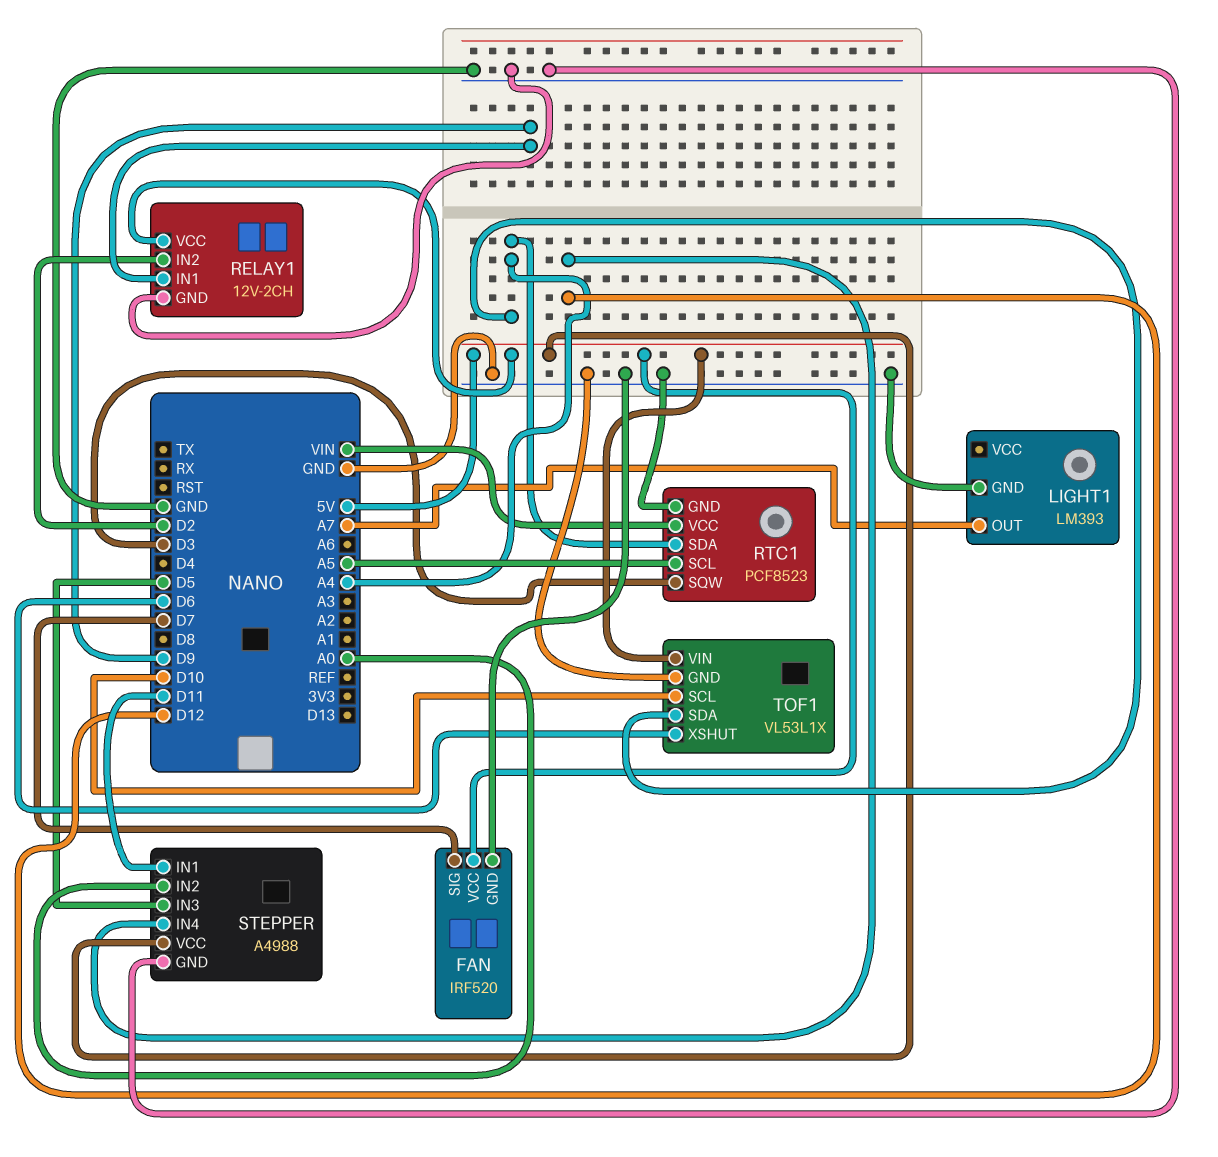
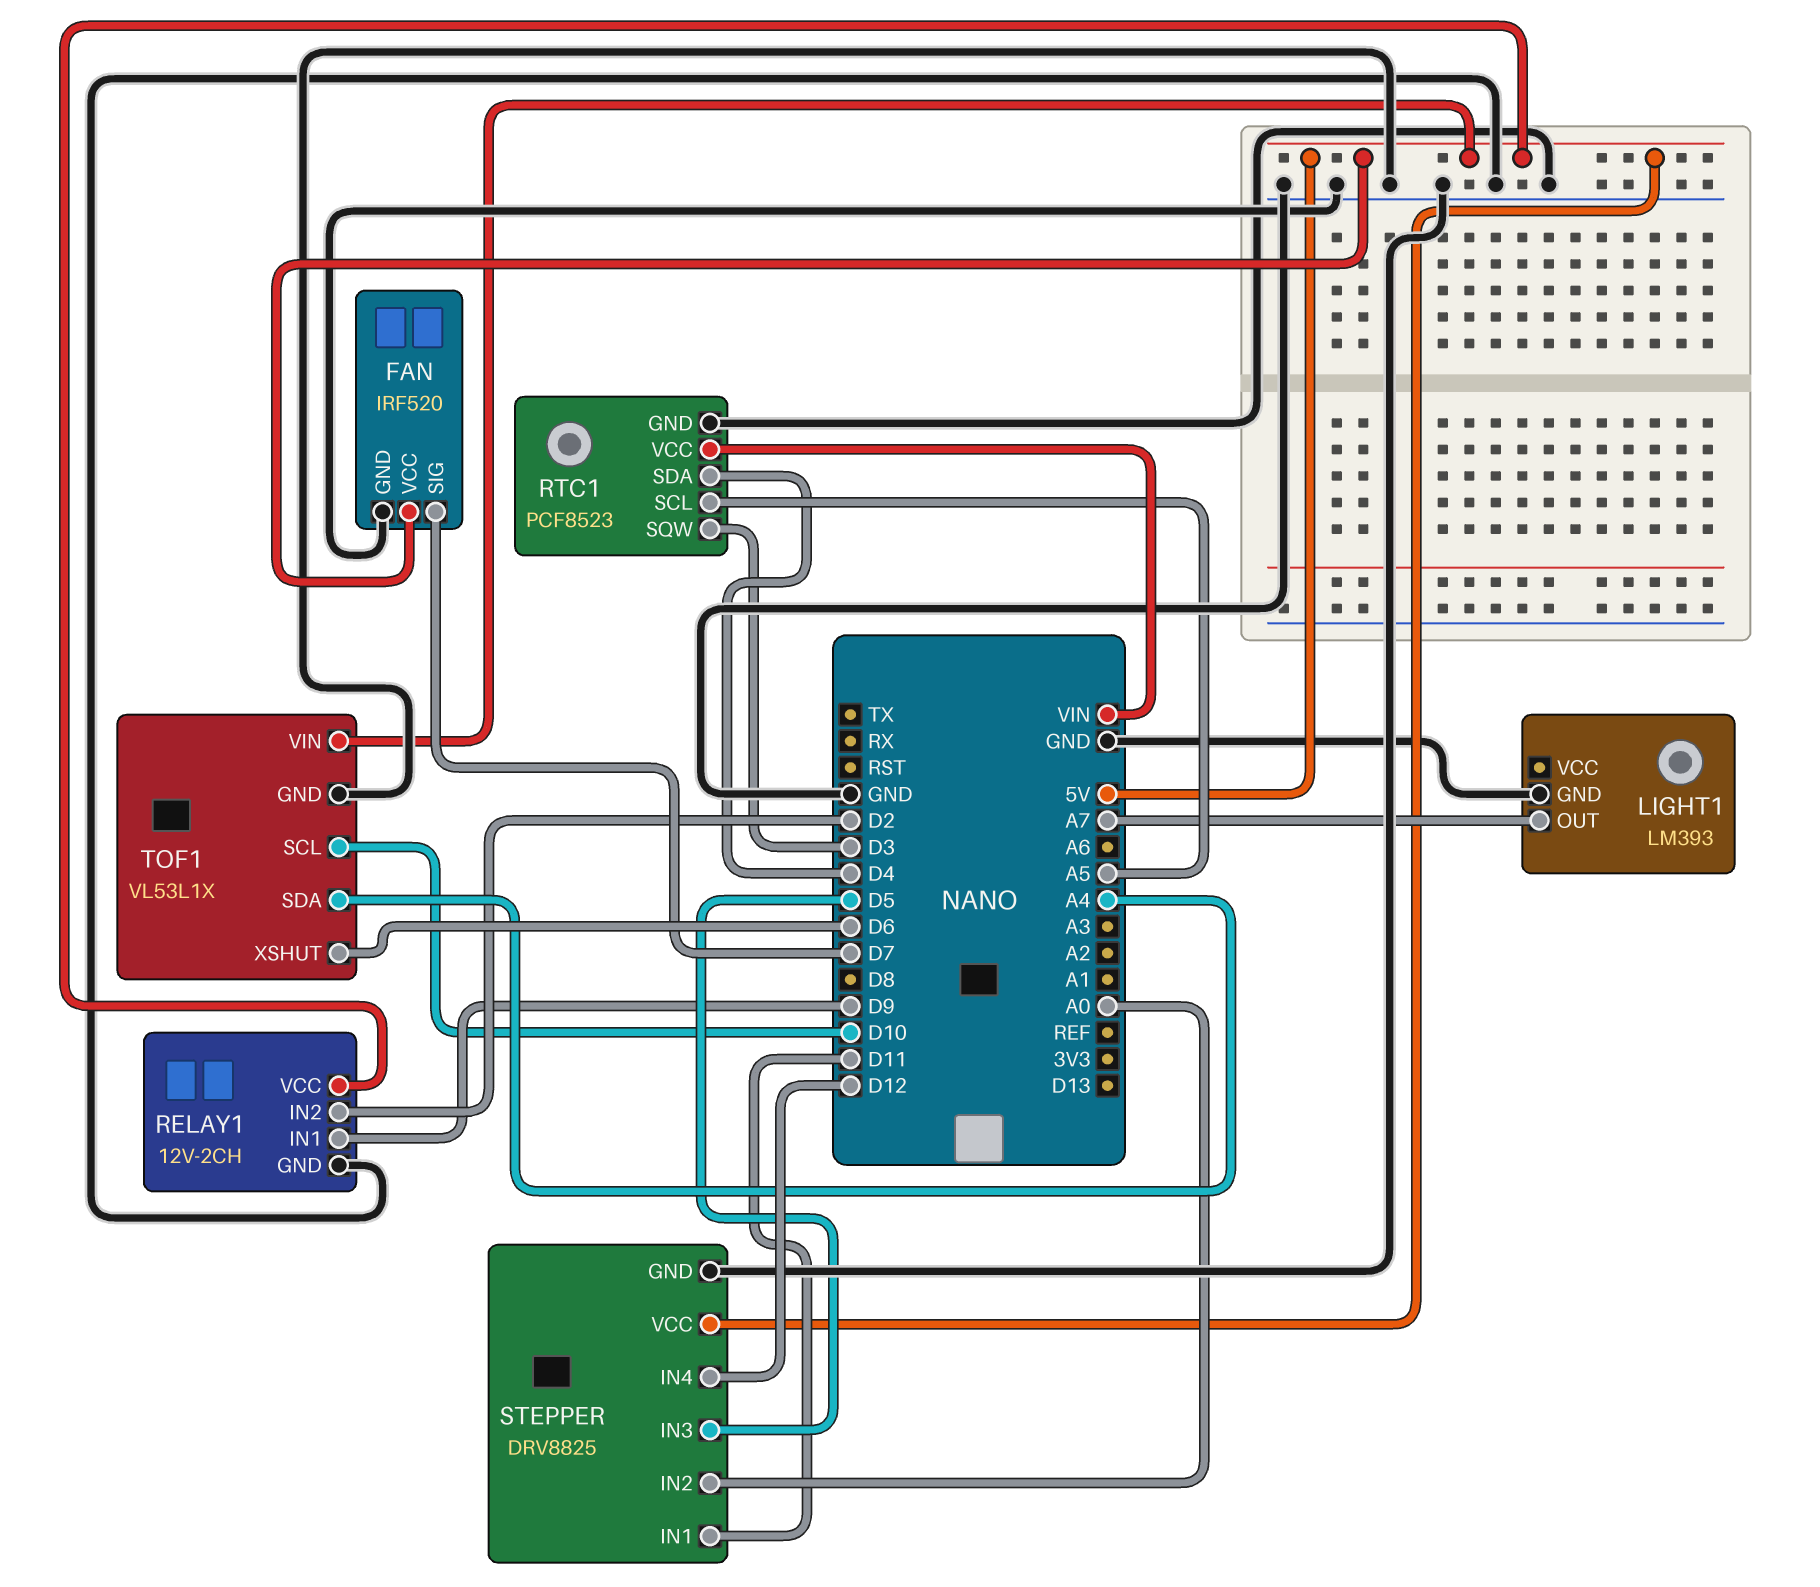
RTC1 pin SDA: A4 -> D4
STEPPER: A4988 -> DRV8825

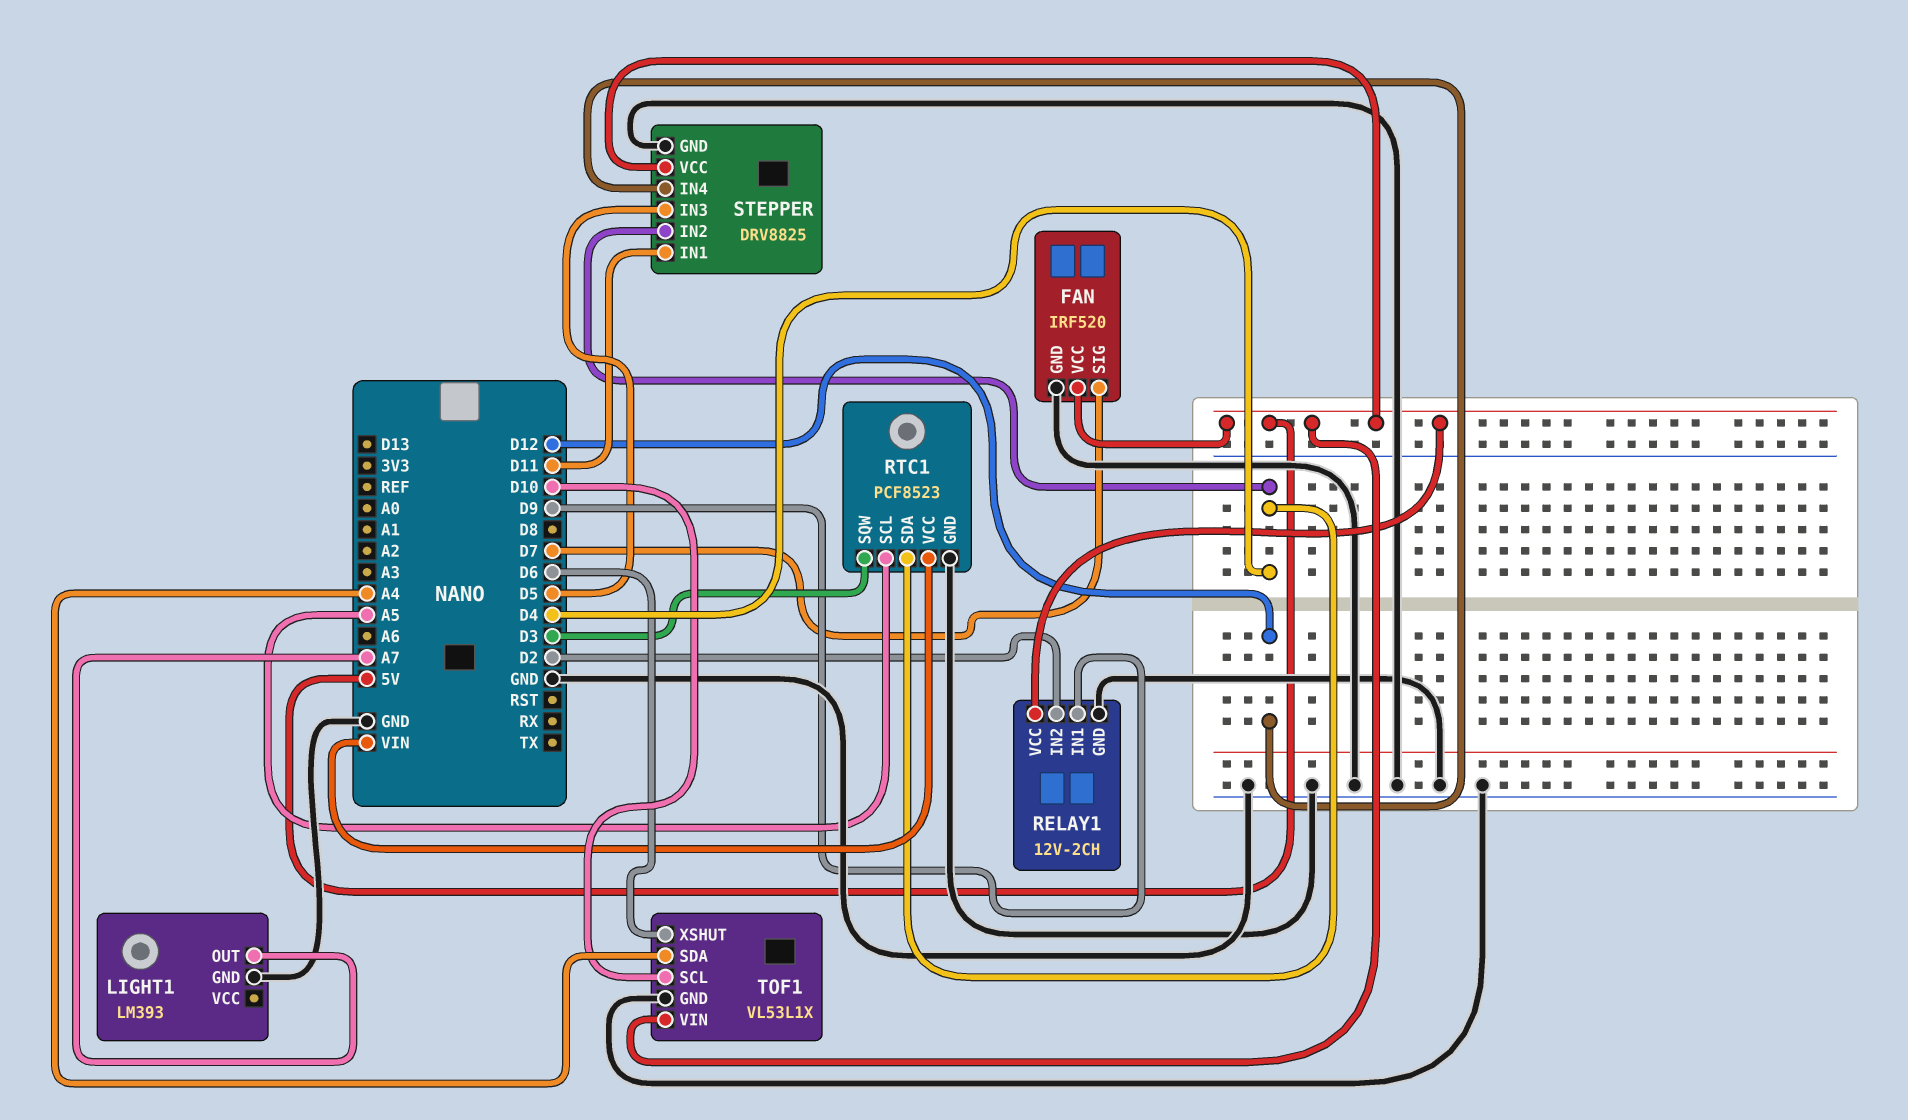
STEPPER pin IN2: A0 -> D4

